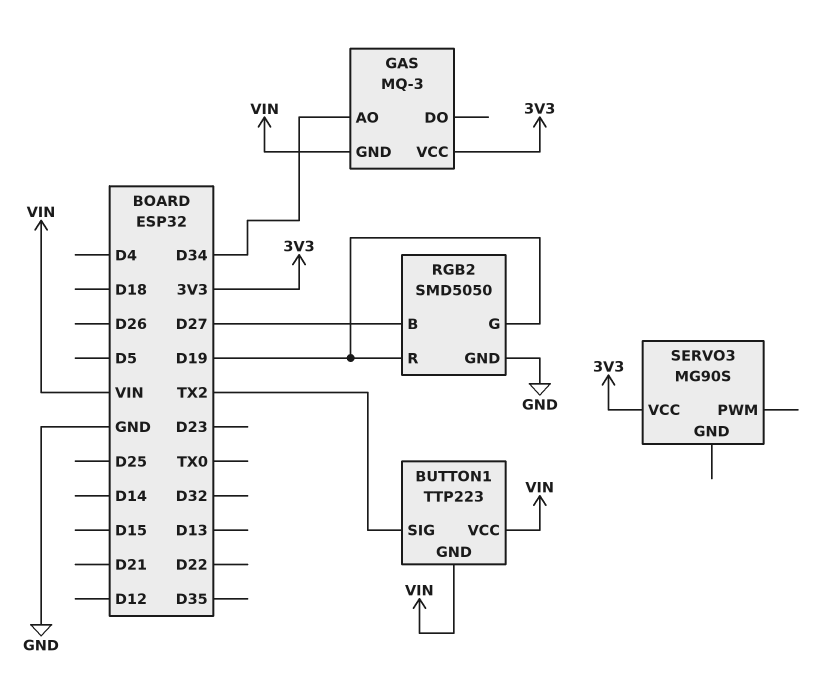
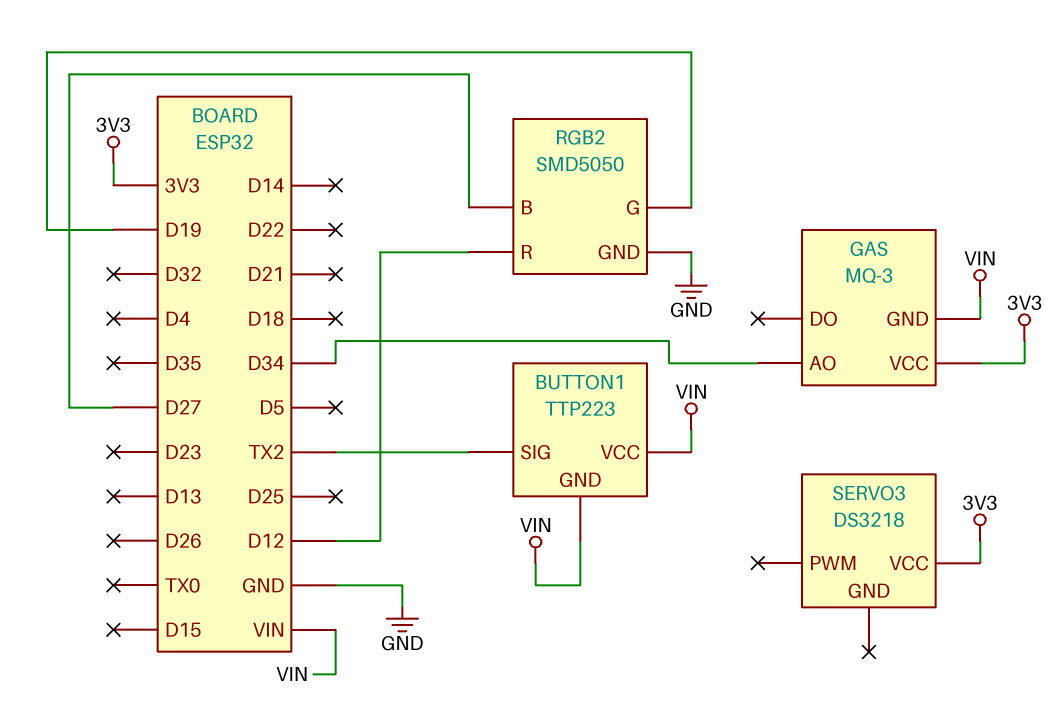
RGB2 pin R: D19 -> D12
SERVO3: MG90S -> DS3218

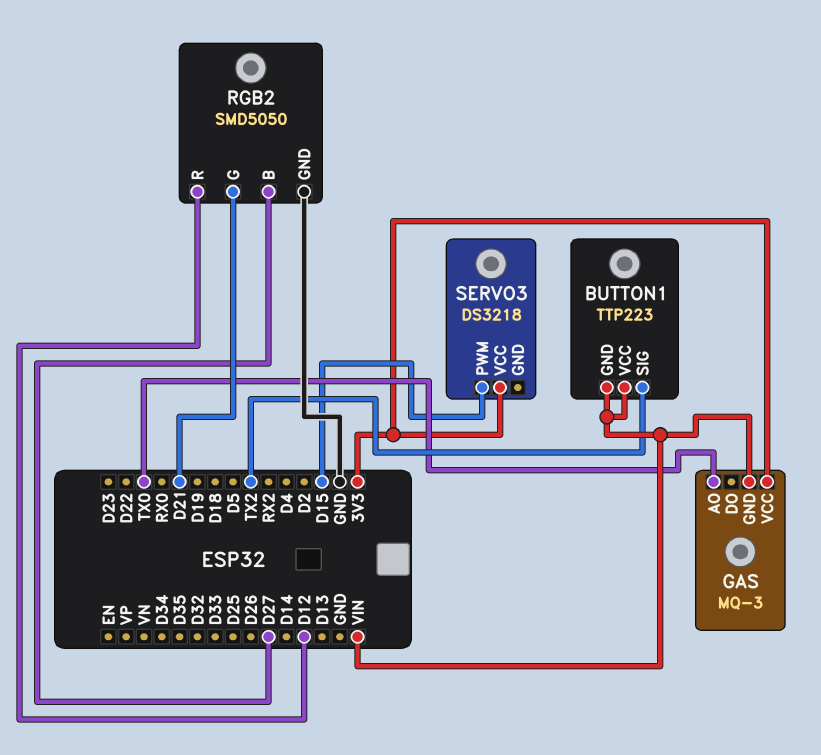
GAS pin AO: D34 -> TX0
RGB2 pin G: D19 -> D21
SERVO3 pin PWM: none -> D15

